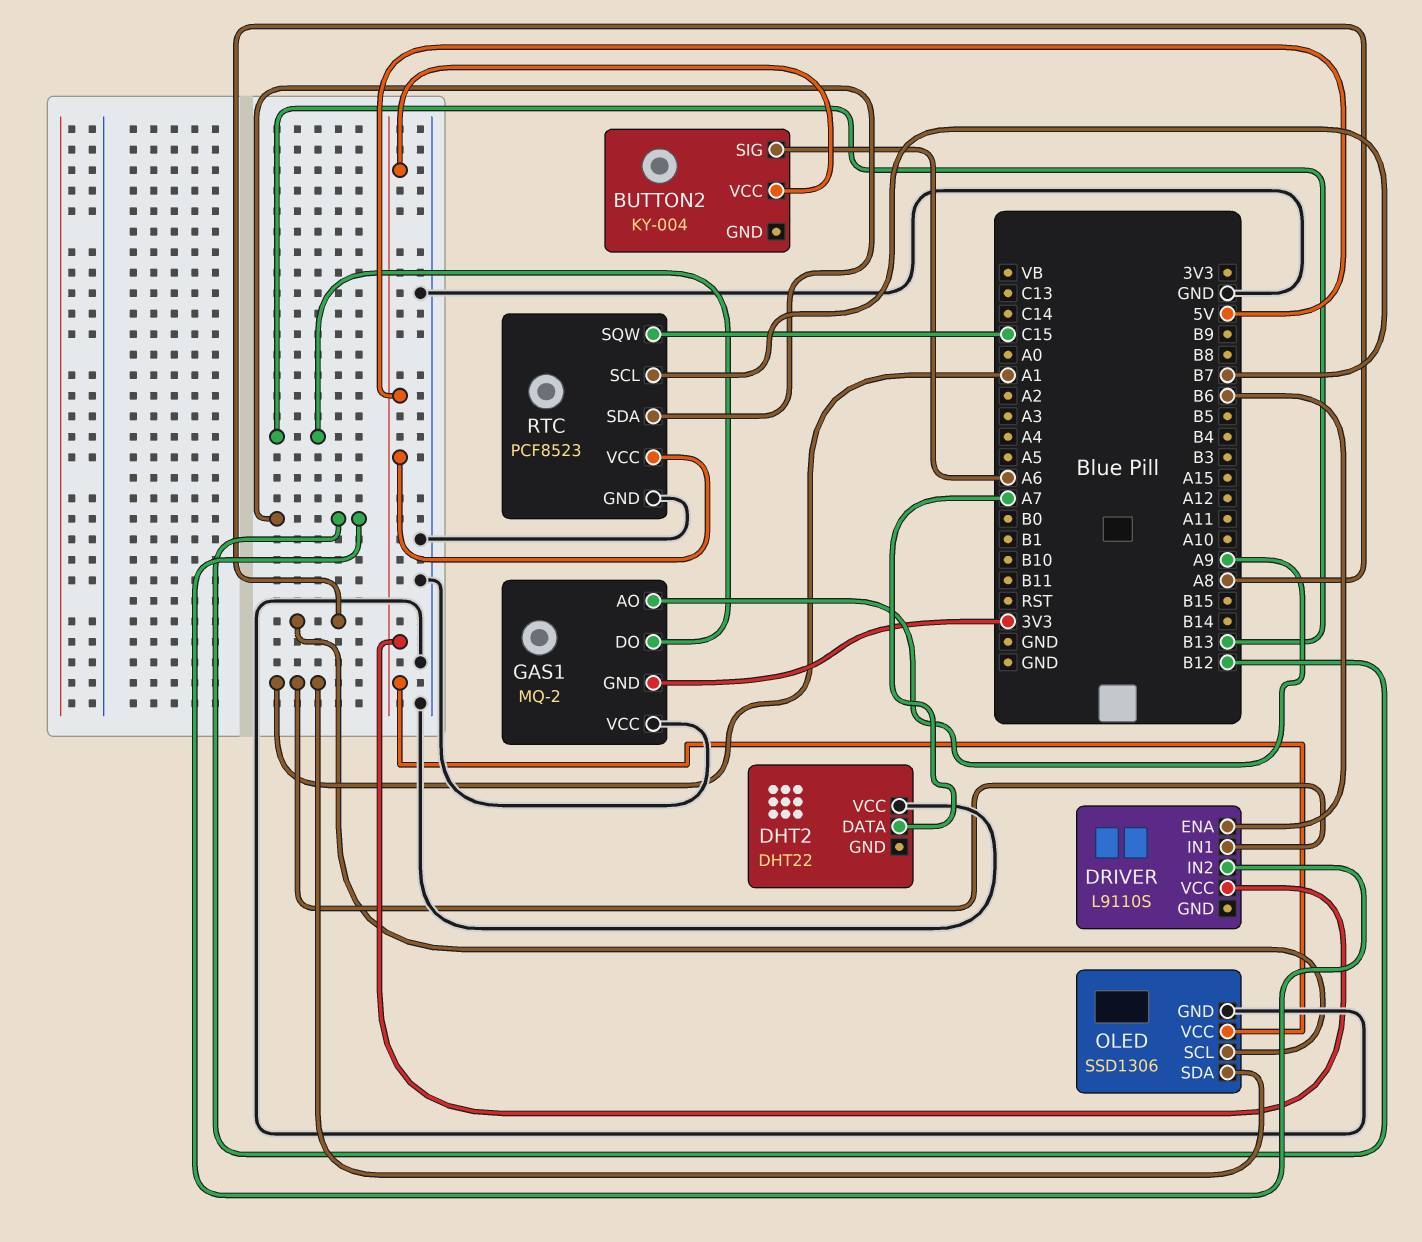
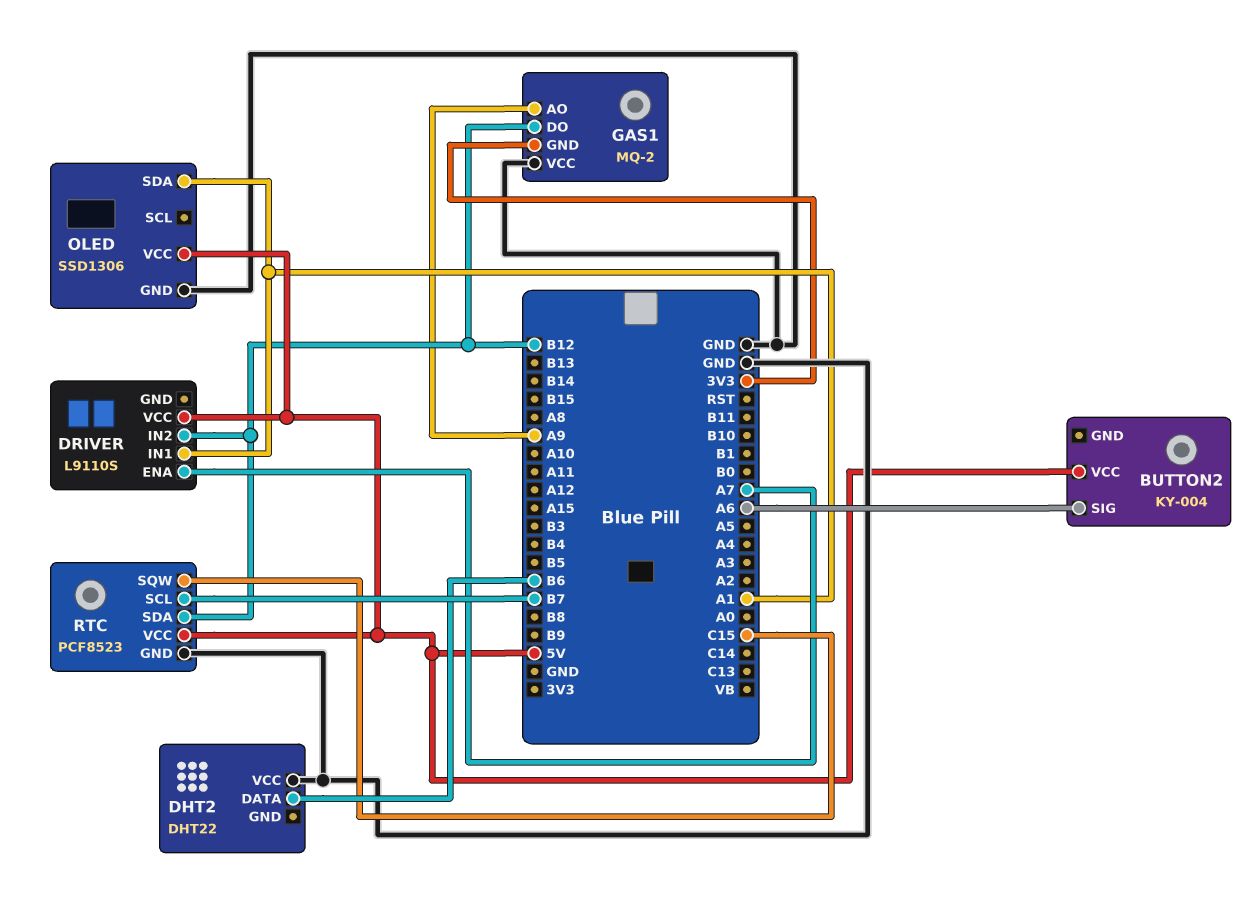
DHT2 pin DATA: A7 -> B6
DRIVER pin ENA: B6 -> A7
GAS1 pin DO: B13 -> B12
OLED pin SCL: A8 -> none

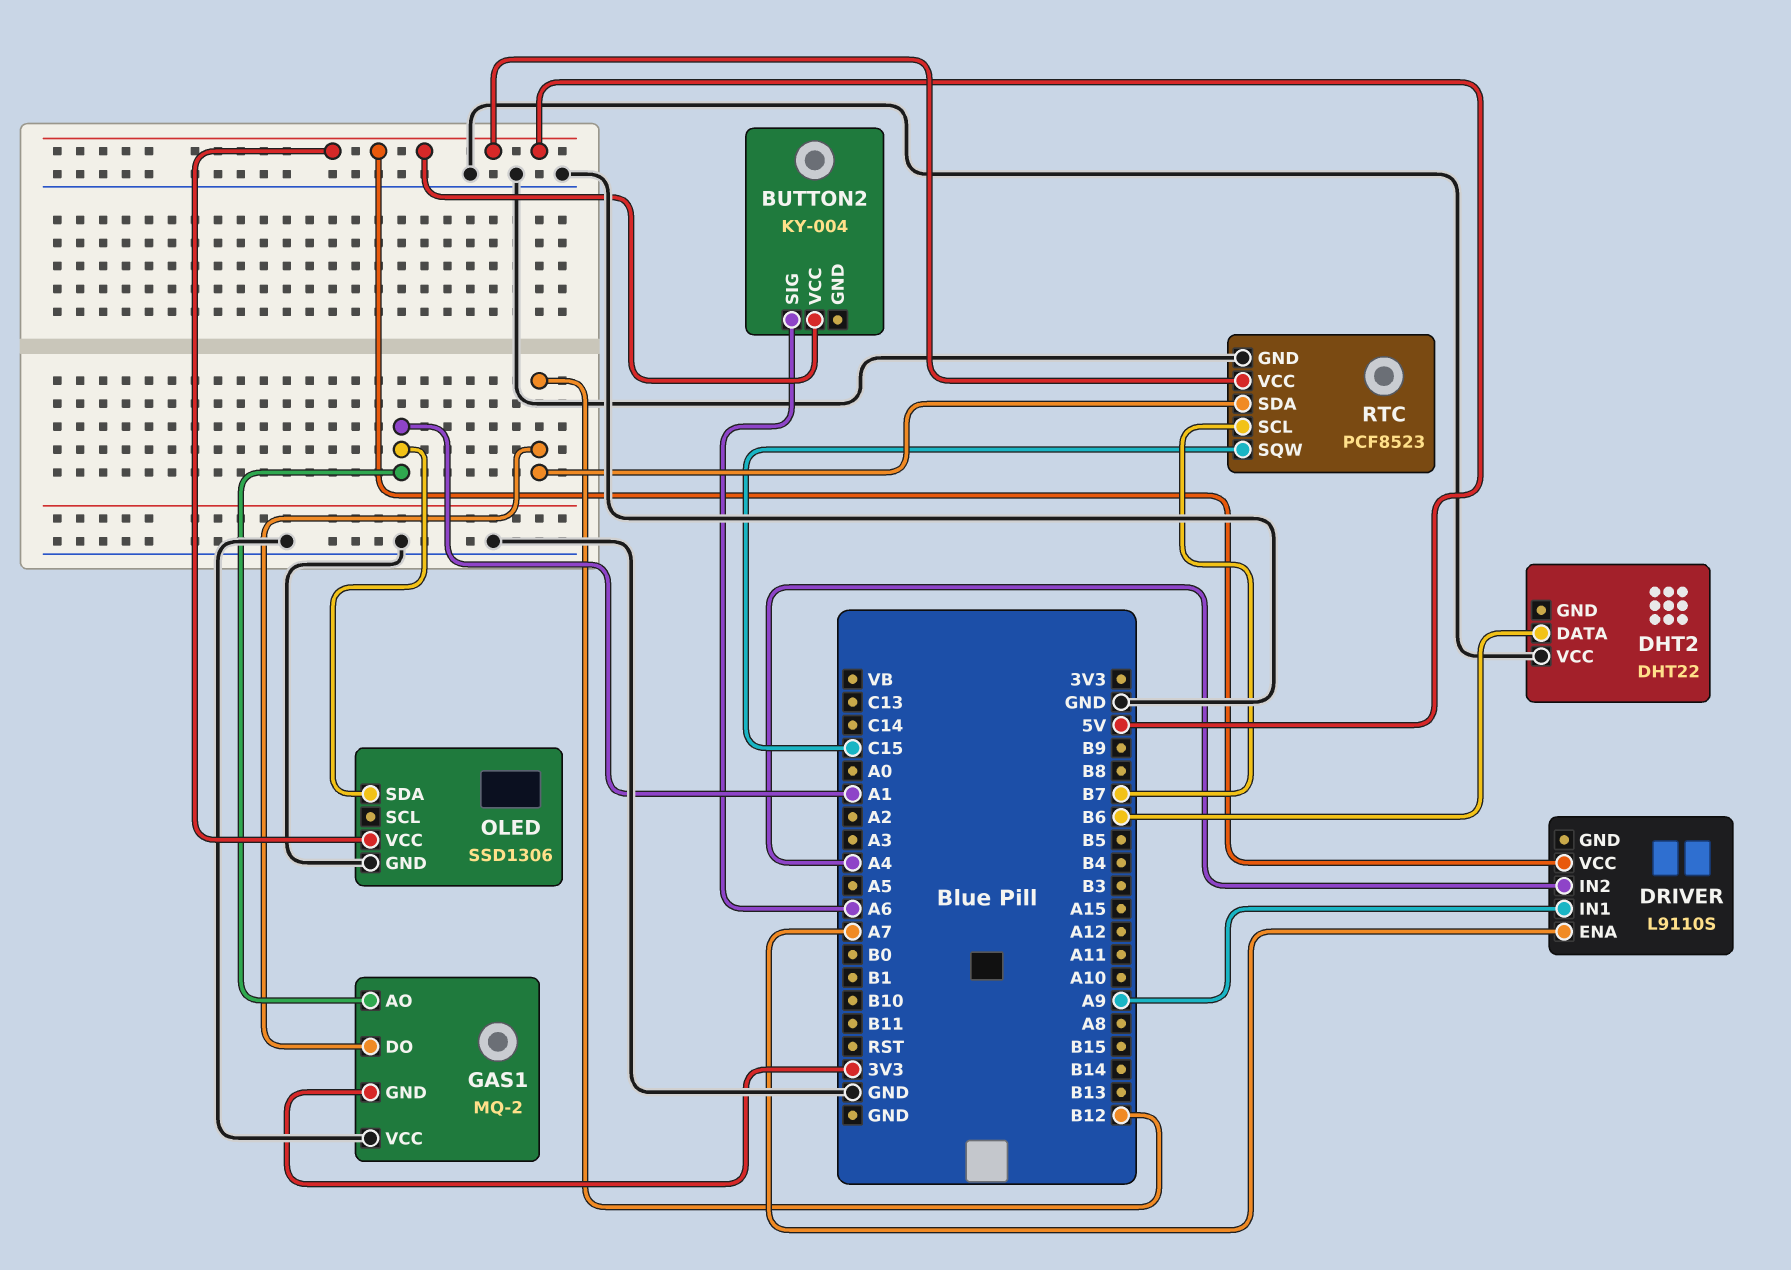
DRIVER pin IN1: A1 -> A9
DRIVER pin IN2: B12 -> A4
GAS1 pin AO: A9 -> A1

